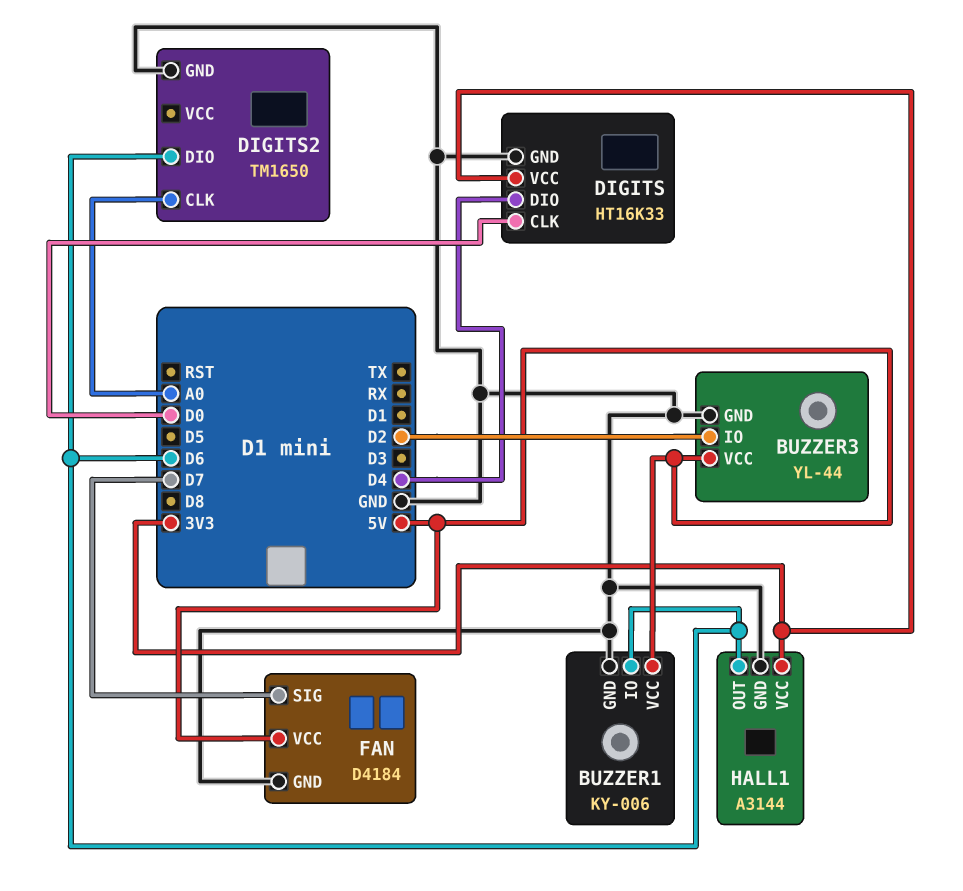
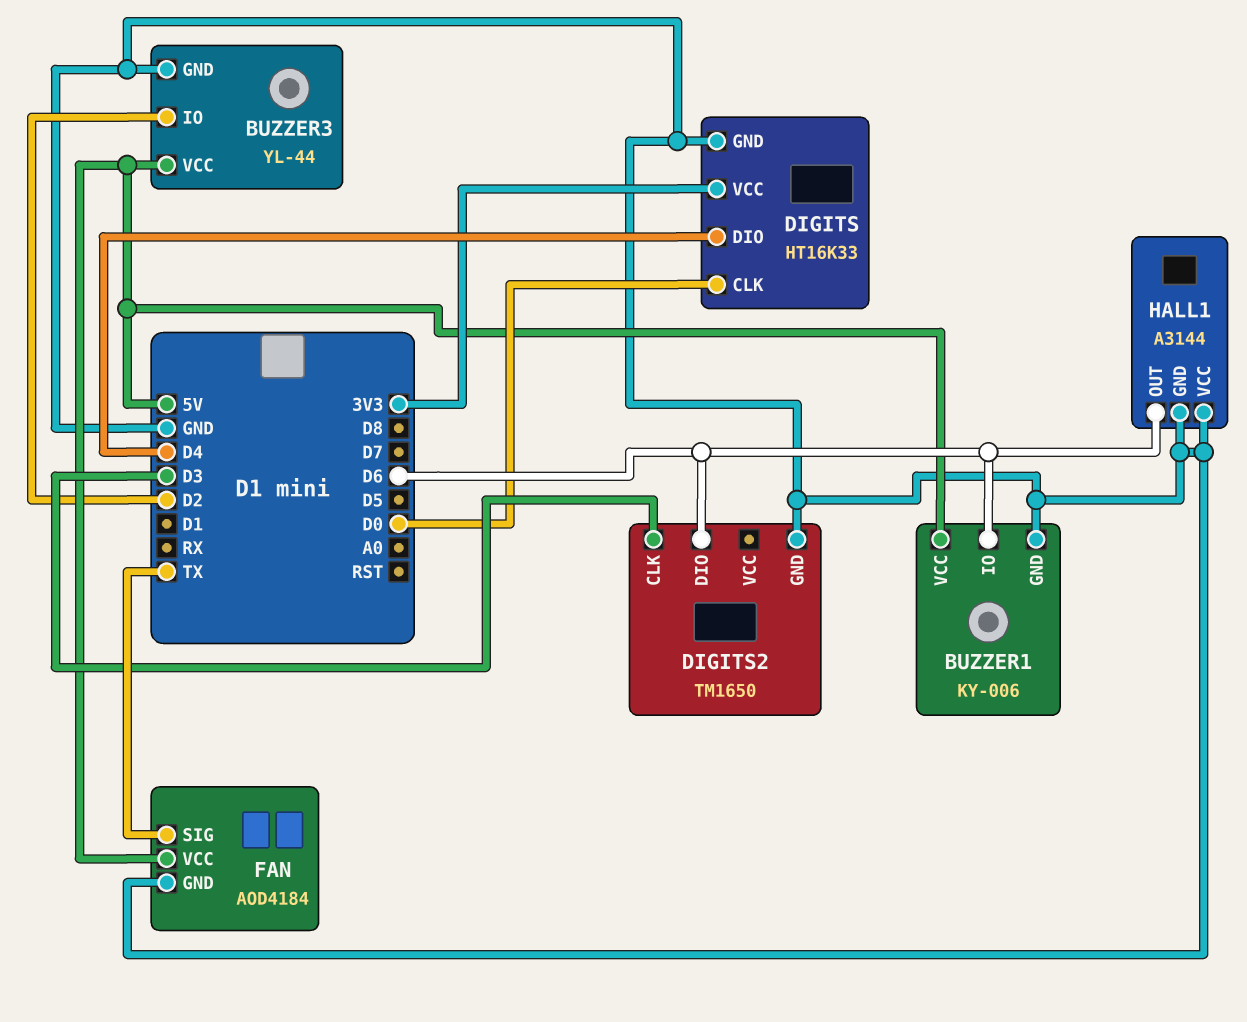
DIGITS2 pin CLK: A0 -> D3
FAN: D4184 -> AOD4184
FAN pin SIG: D7 -> TX
HALL1 pin VCC: 3V3 -> GND

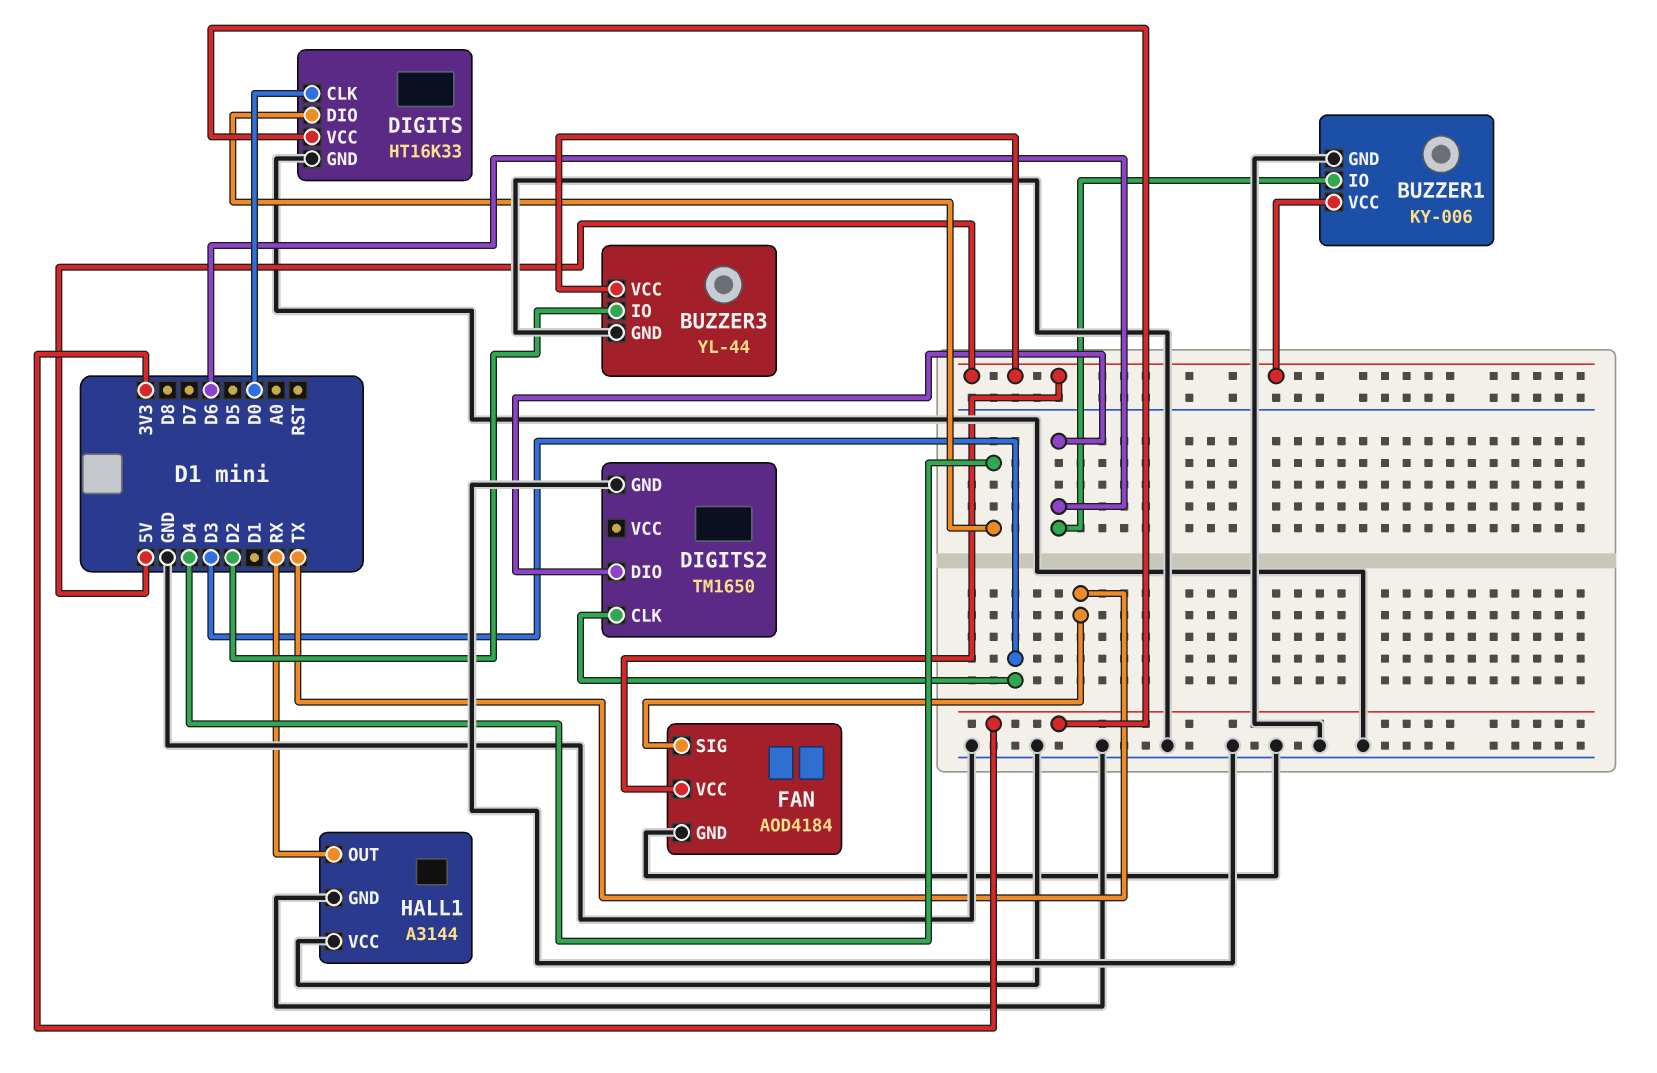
HALL1 pin OUT: D6 -> RX

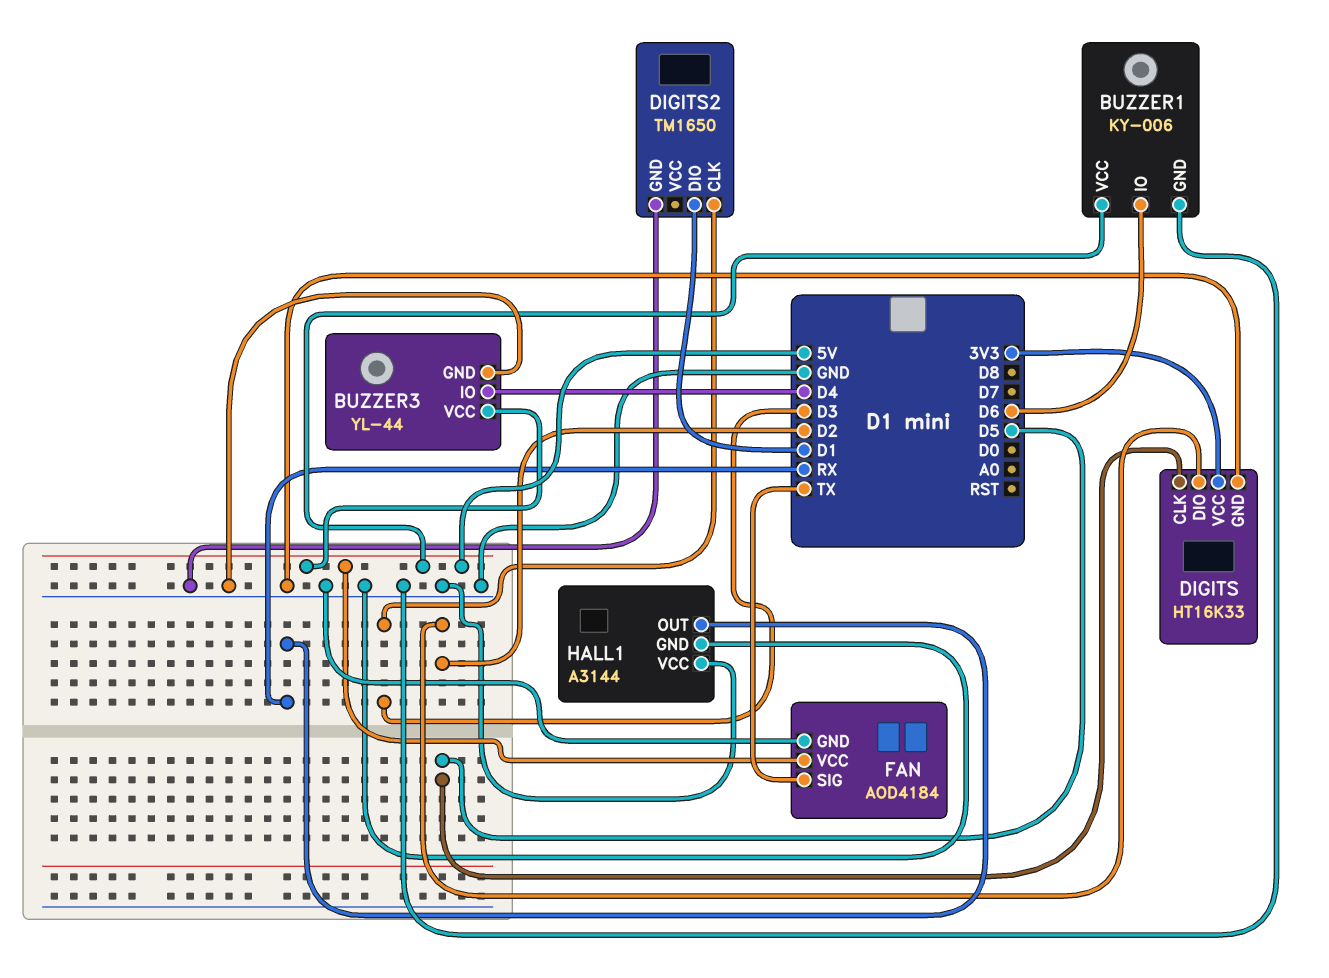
BUZZER3 pin IO: D2 -> D4
DIGITS pin CLK: D0 -> D5
DIGITS pin DIO: D4 -> D2
DIGITS2 pin DIO: D6 -> D1

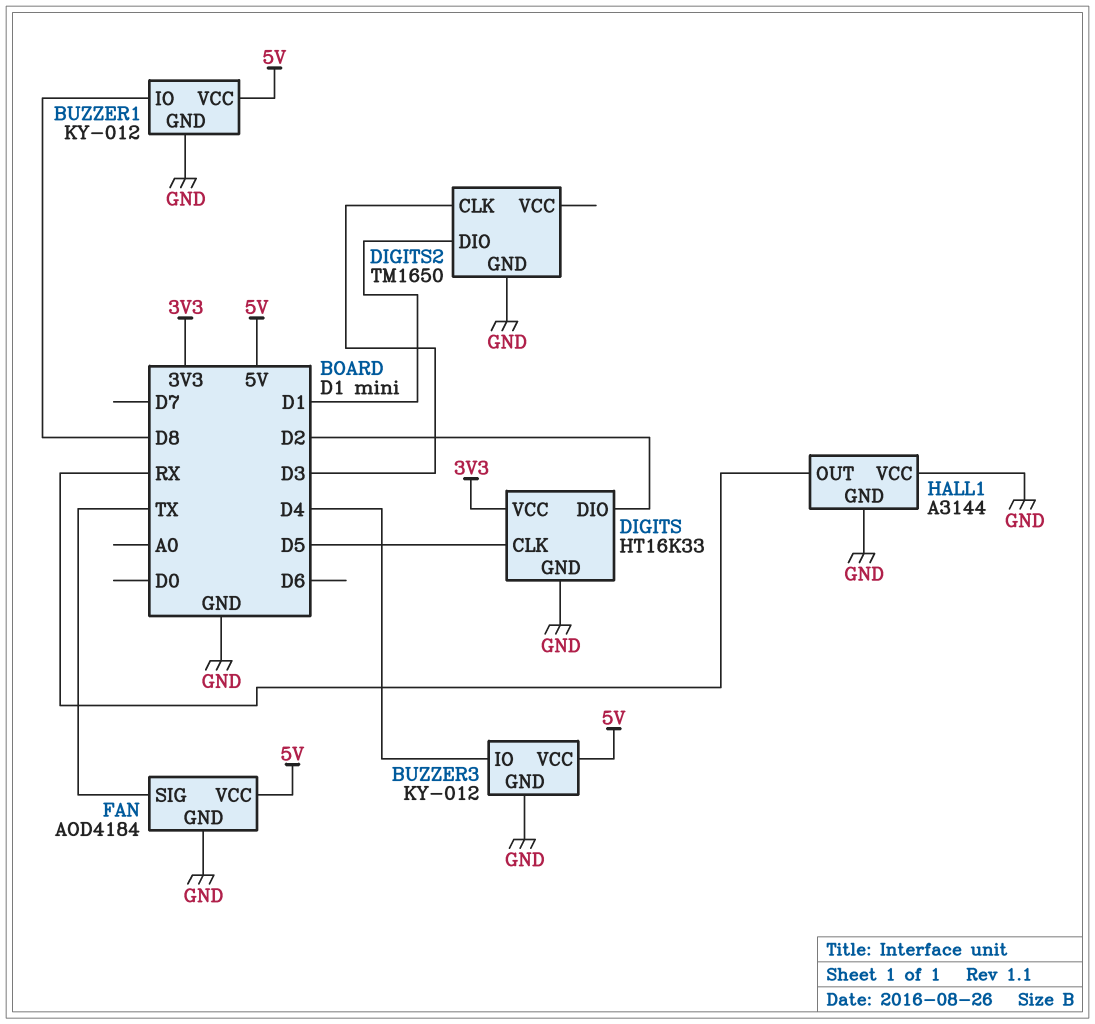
BUZZER1: KY-006 -> KY-012
BUZZER1 pin IO: D6 -> D8
BUZZER3: YL-44 -> KY-012

